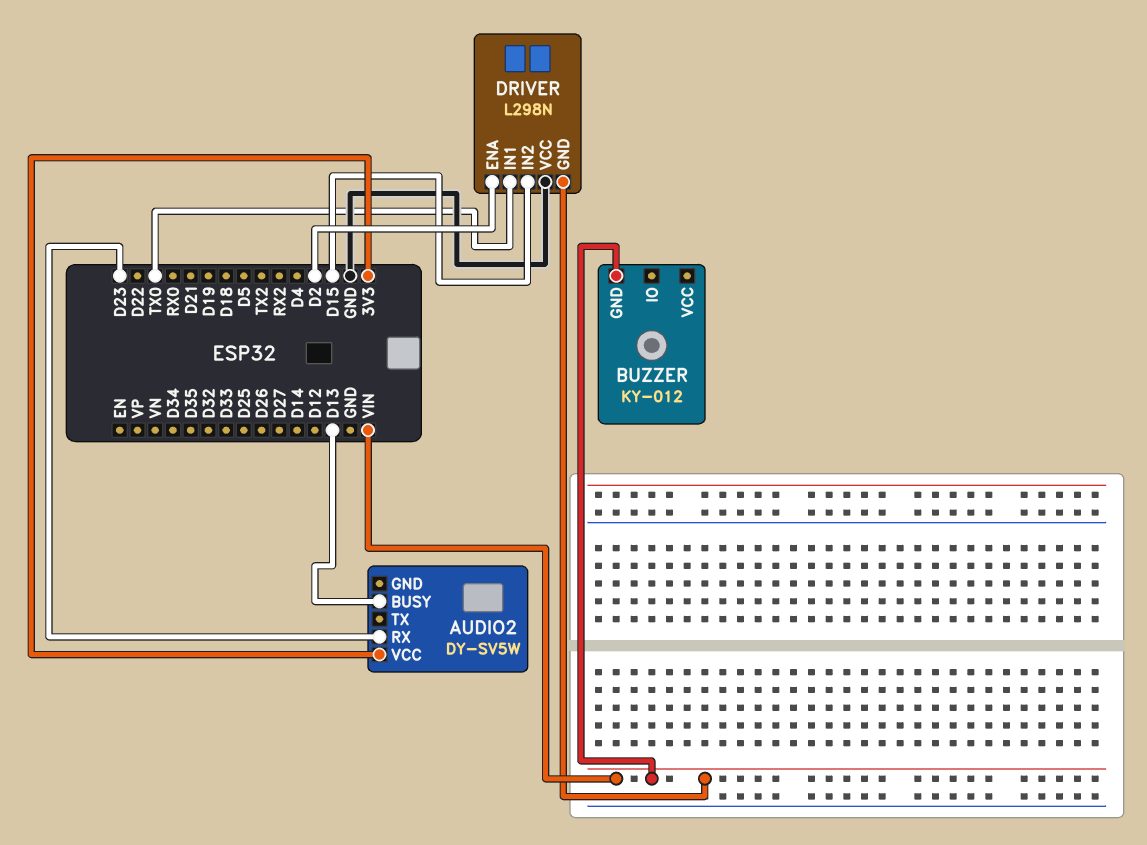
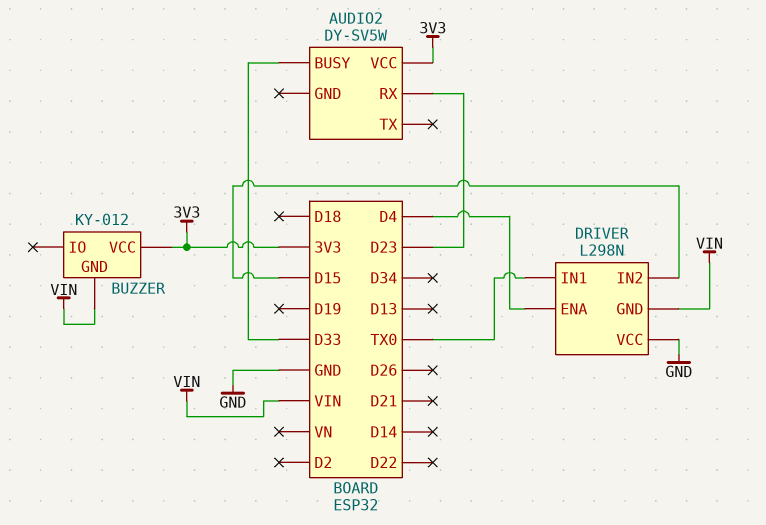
AUDIO2 pin BUSY: D13 -> D33
BUZZER pin VCC: none -> 3V3
DRIVER pin ENA: D2 -> D4

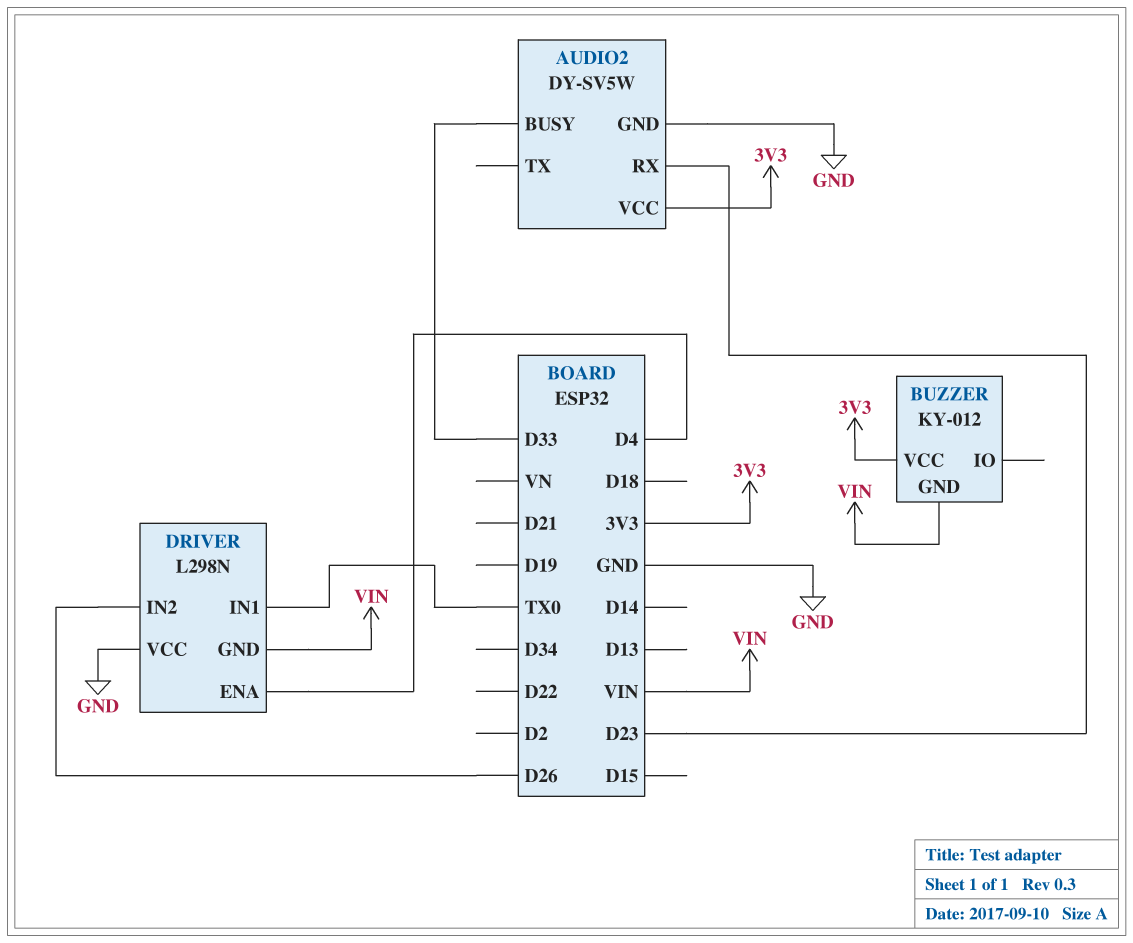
AUDIO2 pin GND: none -> GND
DRIVER pin IN2: D15 -> D26

